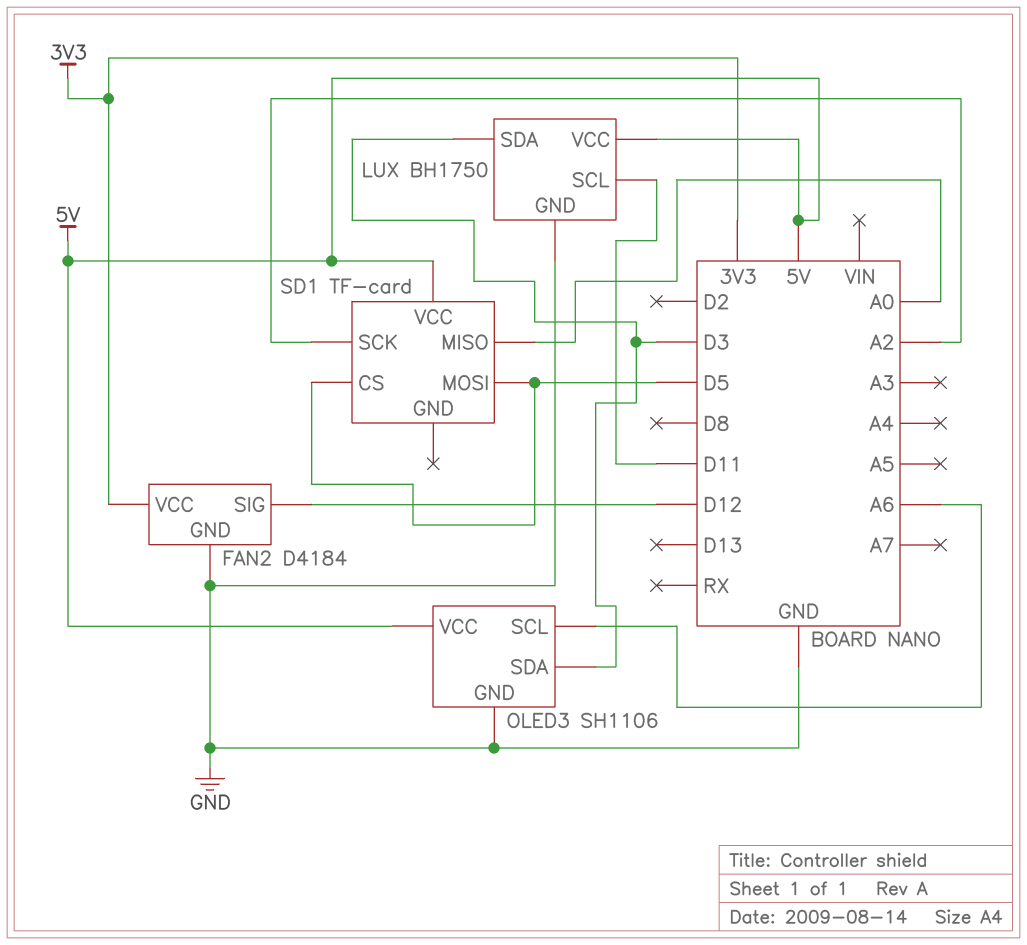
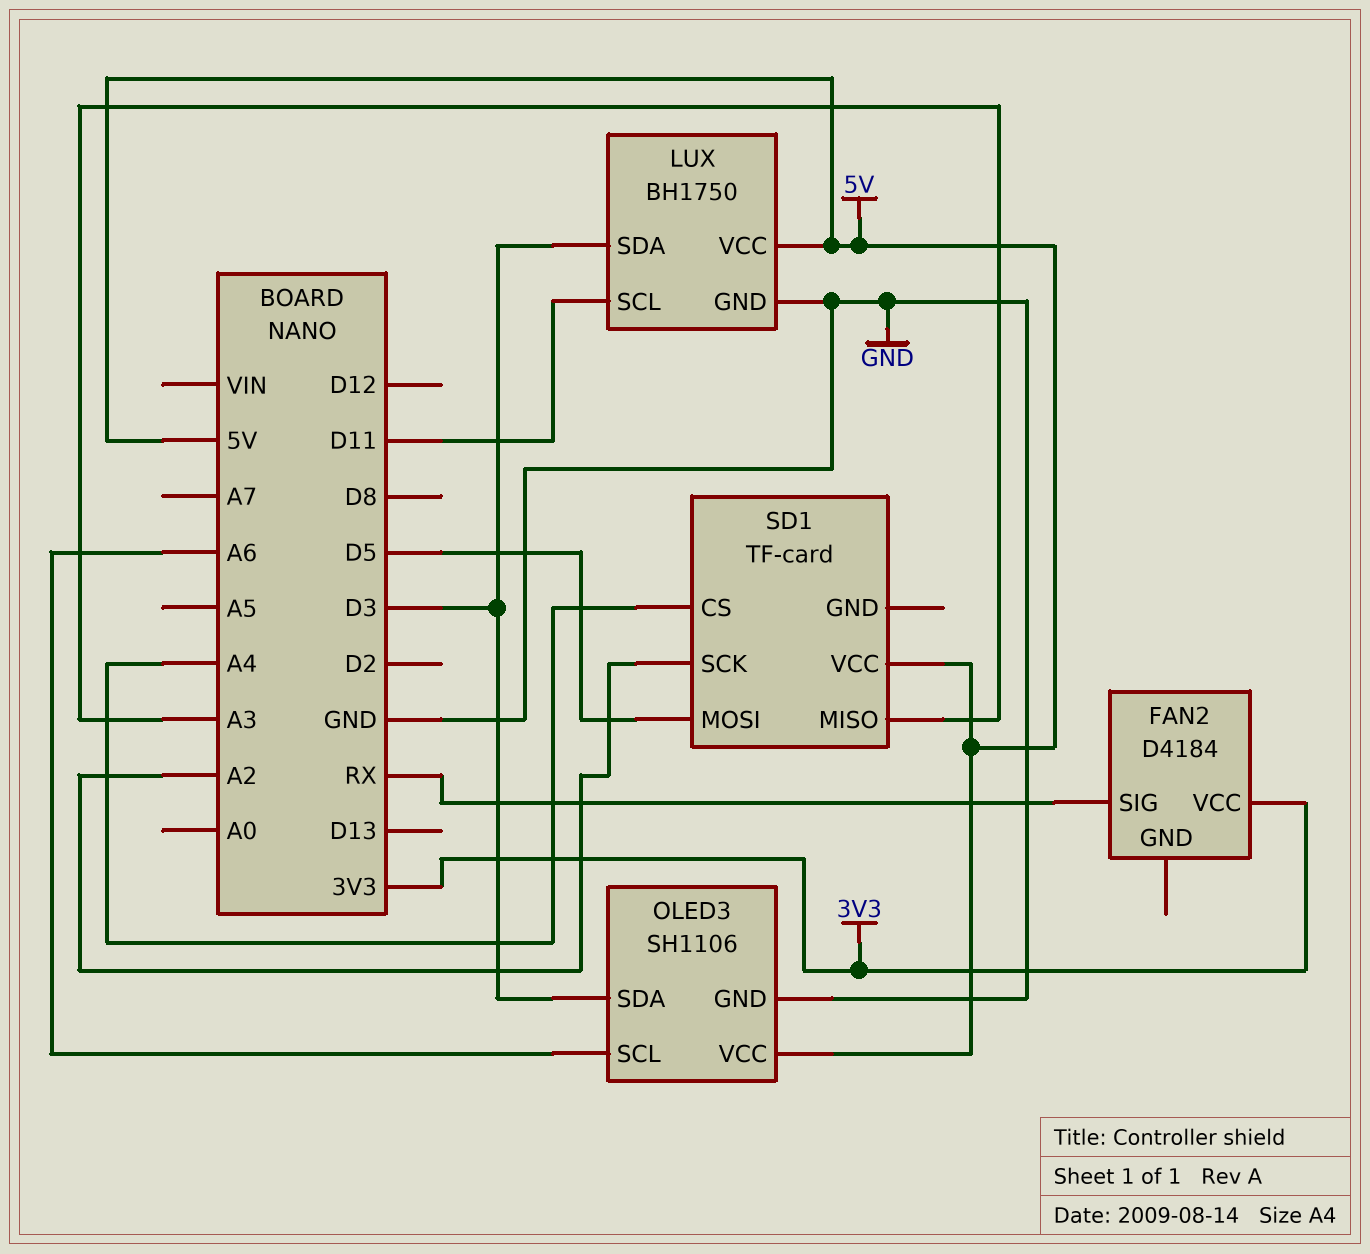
FAN2 pin GND: GND -> none
FAN2 pin SIG: D12 -> RX
SD1 pin CS: D5 -> A4
SD1 pin MISO: A0 -> A3

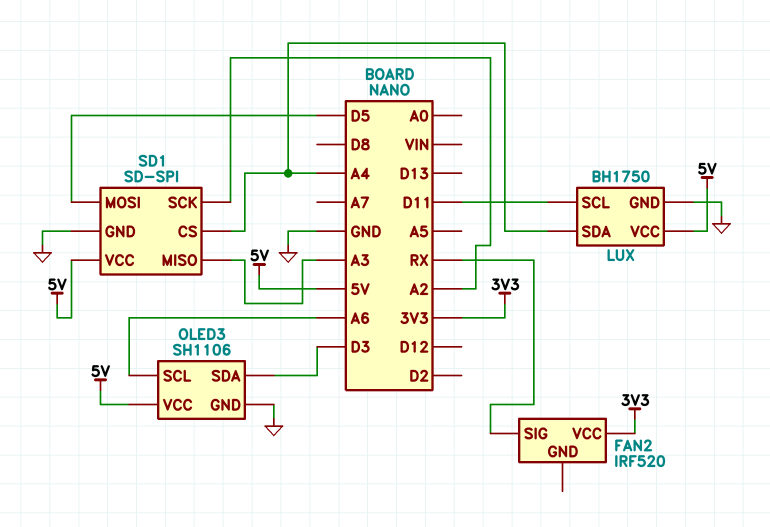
FAN2: D4184 -> IRF520
LUX pin SDA: D3 -> A4
SD1: TF-card -> SD-SPI
SD1 pin GND: none -> GND

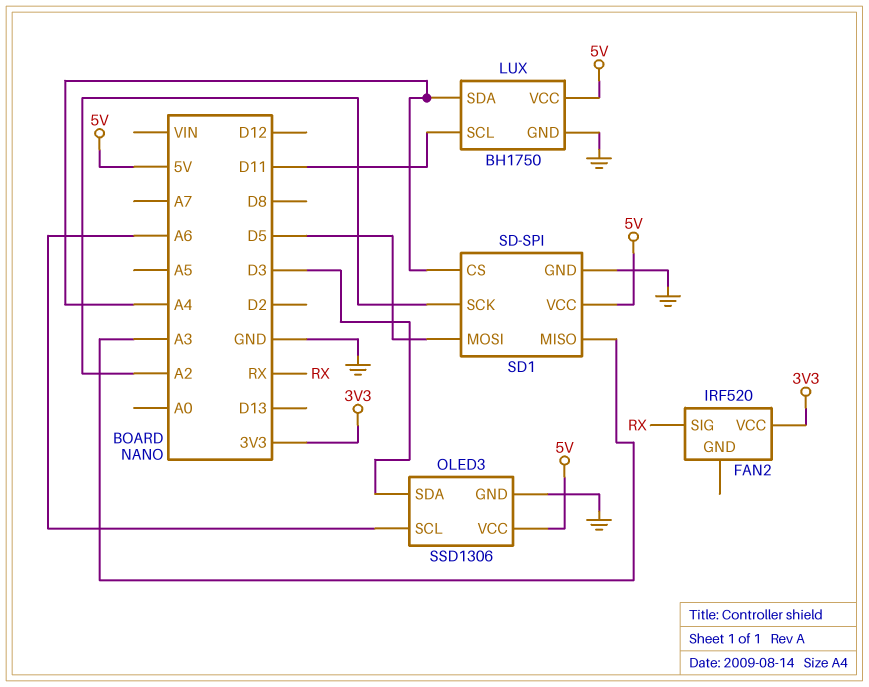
OLED3: SH1106 -> SSD1306

